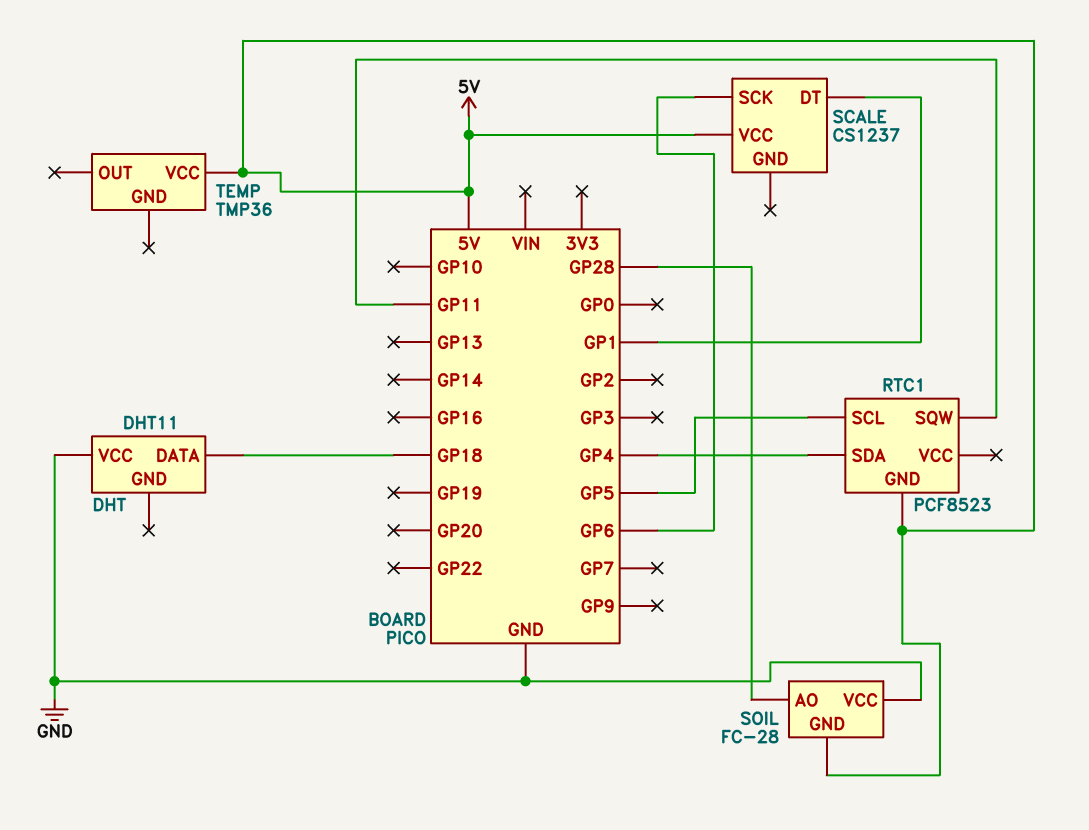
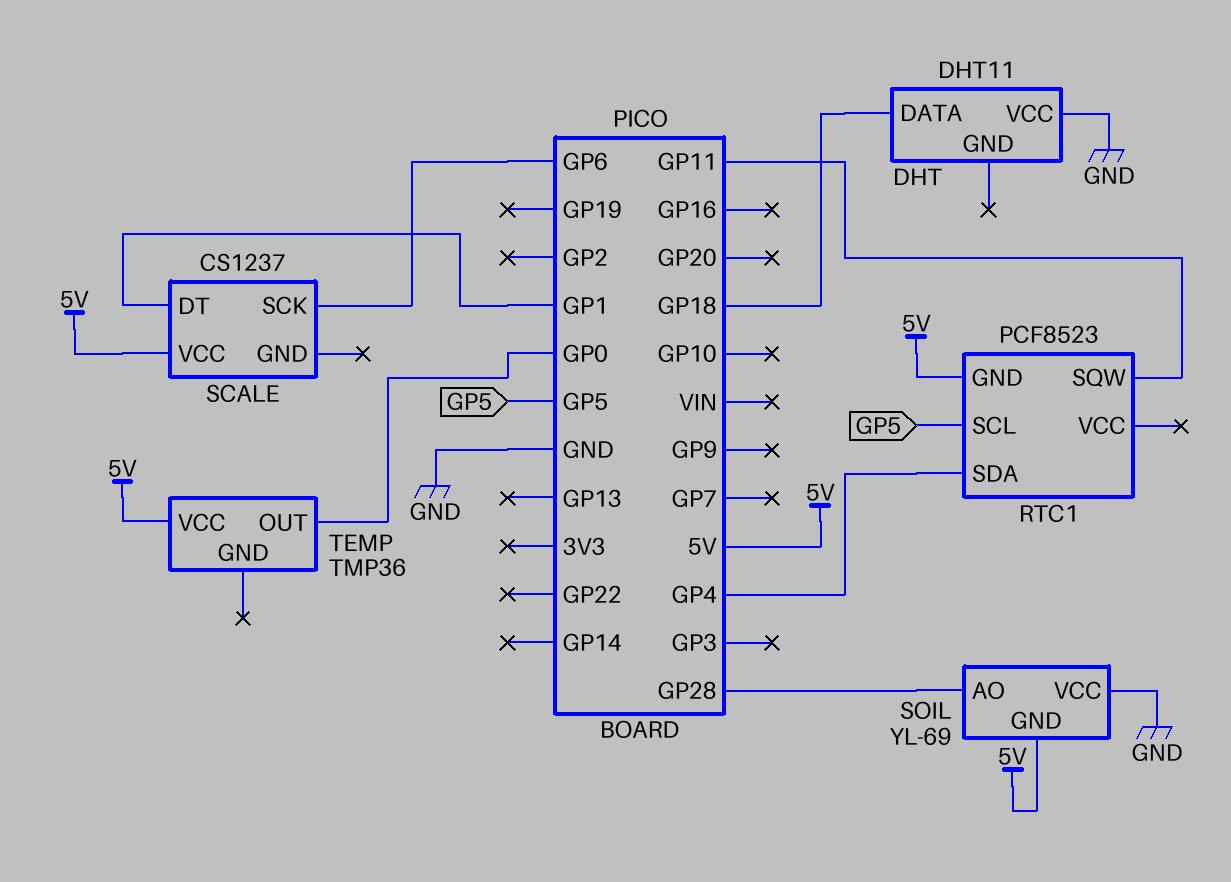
SOIL: FC-28 -> YL-69
TEMP pin OUT: none -> GP0

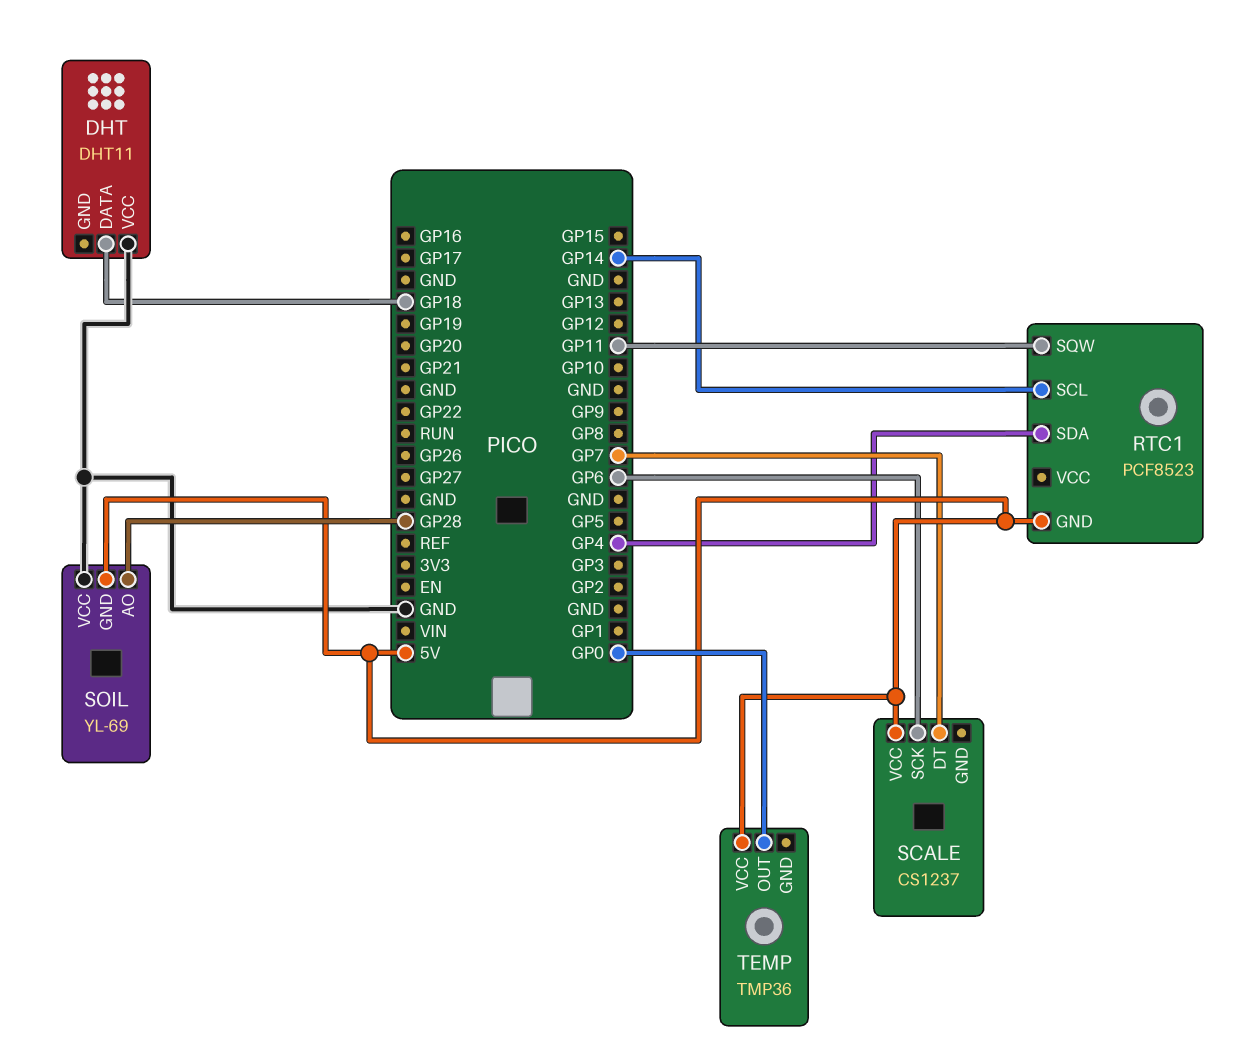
RTC1 pin SCL: GP5 -> GP14
SCALE pin DT: GP1 -> GP7

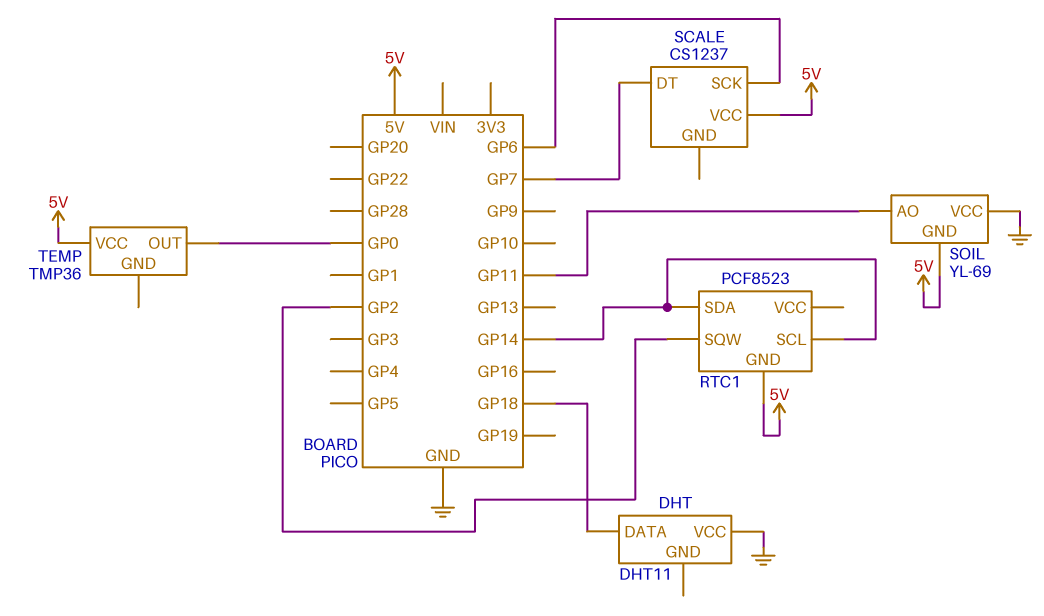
RTC1 pin SDA: GP4 -> GP14
RTC1 pin SQW: GP11 -> GP2
SOIL pin AO: GP28 -> GP11

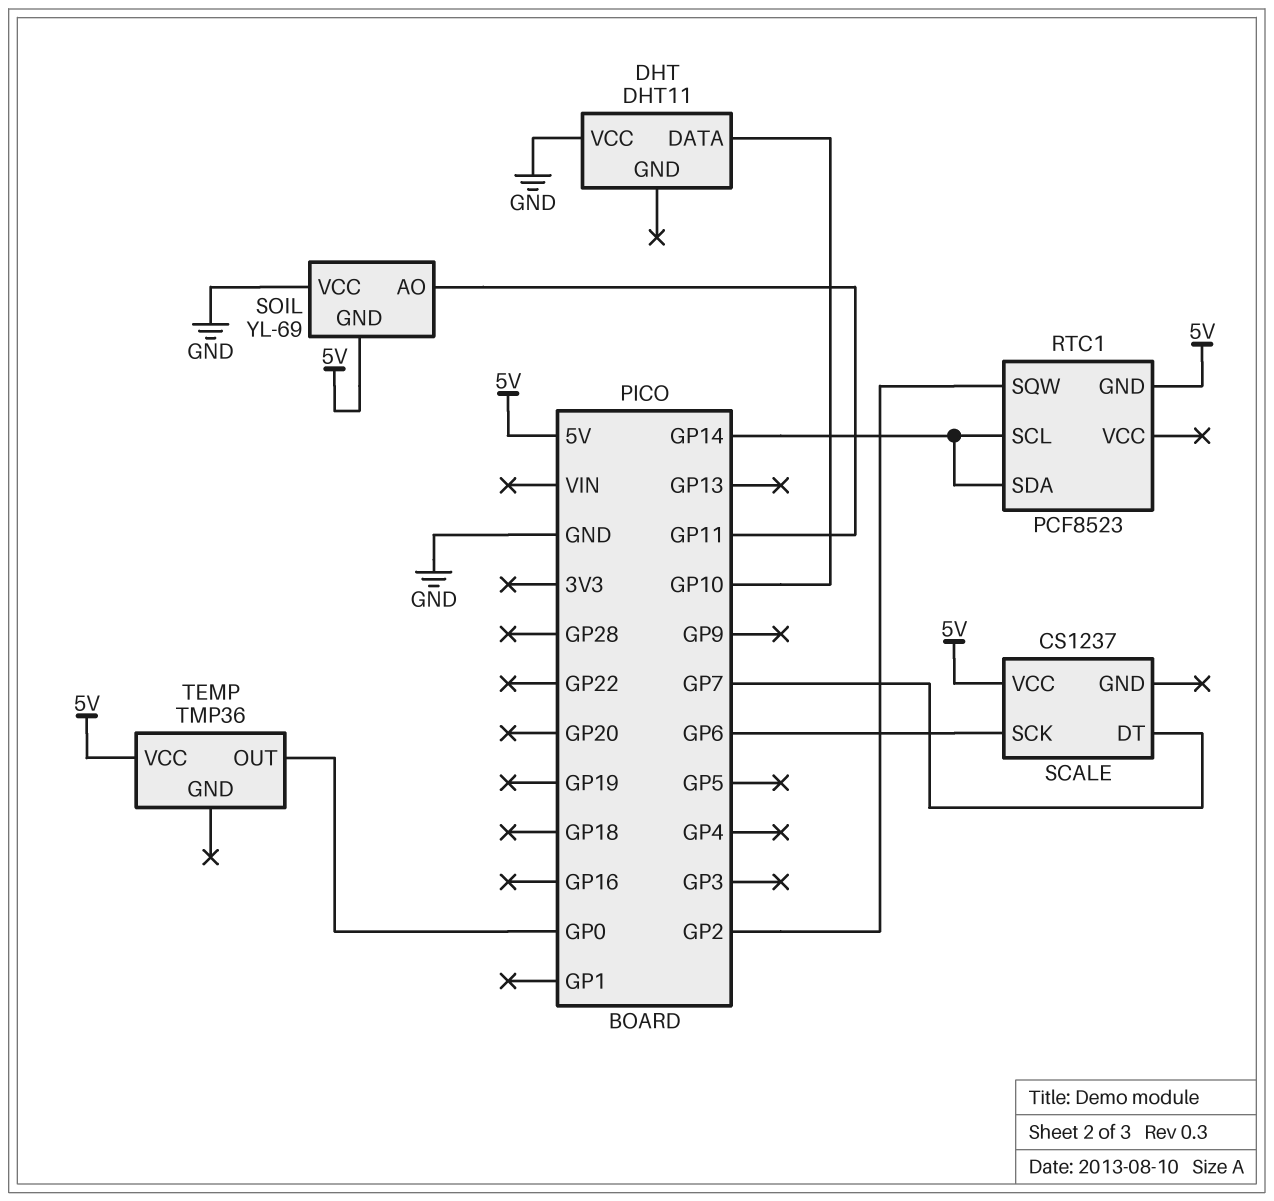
DHT pin DATA: GP18 -> GP10

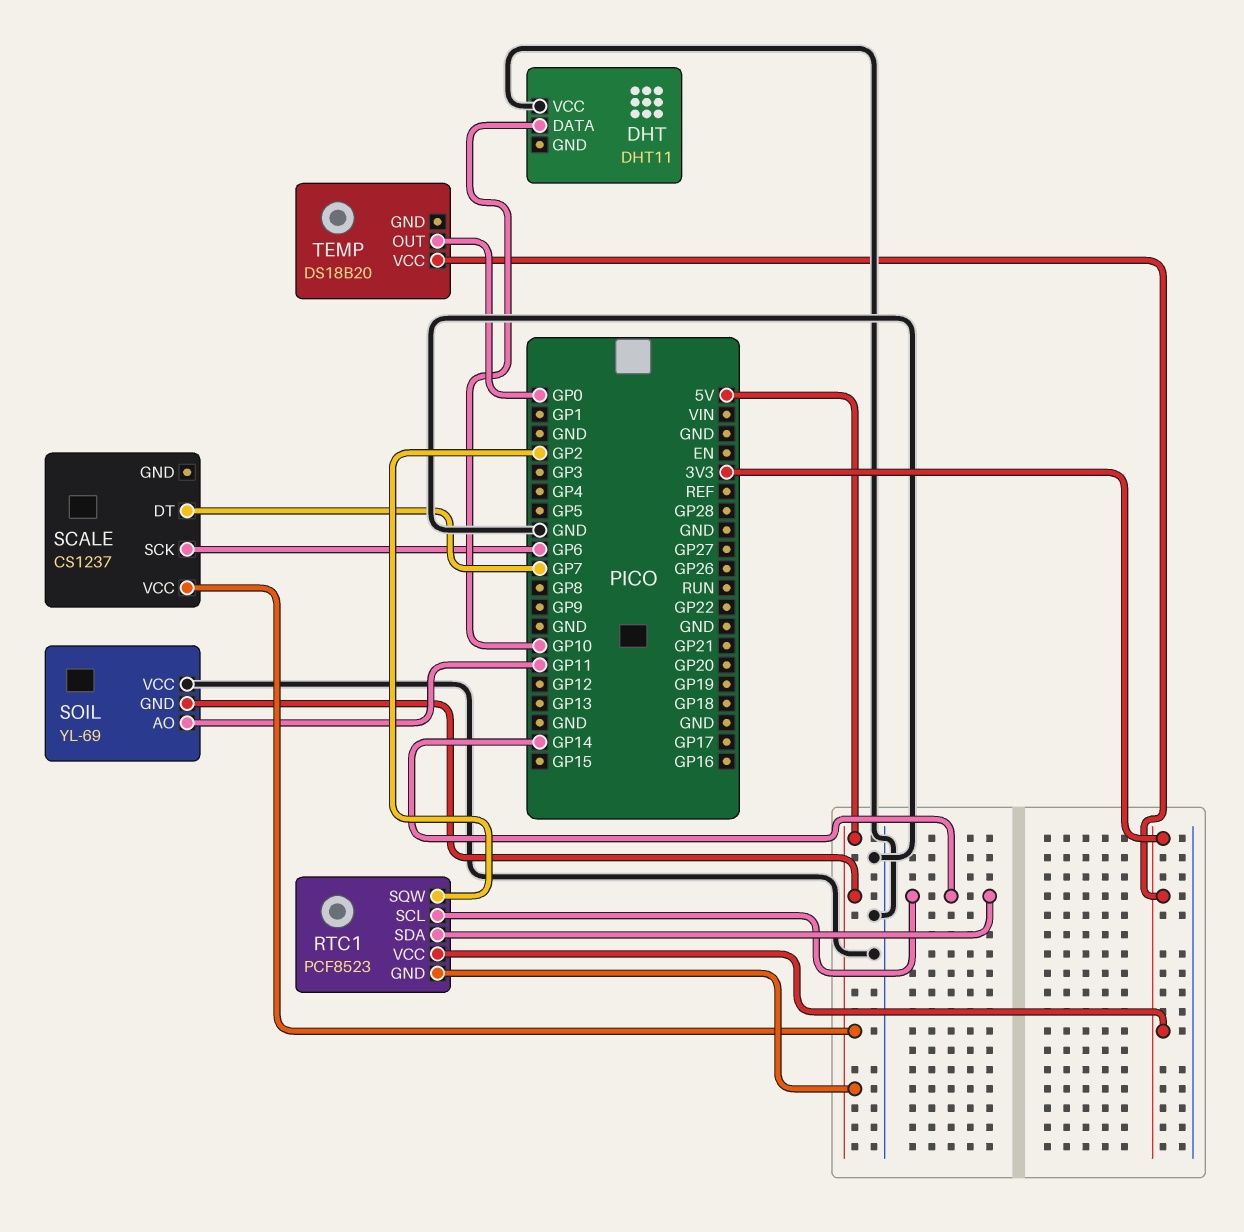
RTC1 pin VCC: none -> 3V3
TEMP: TMP36 -> DS18B20
TEMP pin VCC: 5V -> 3V3

